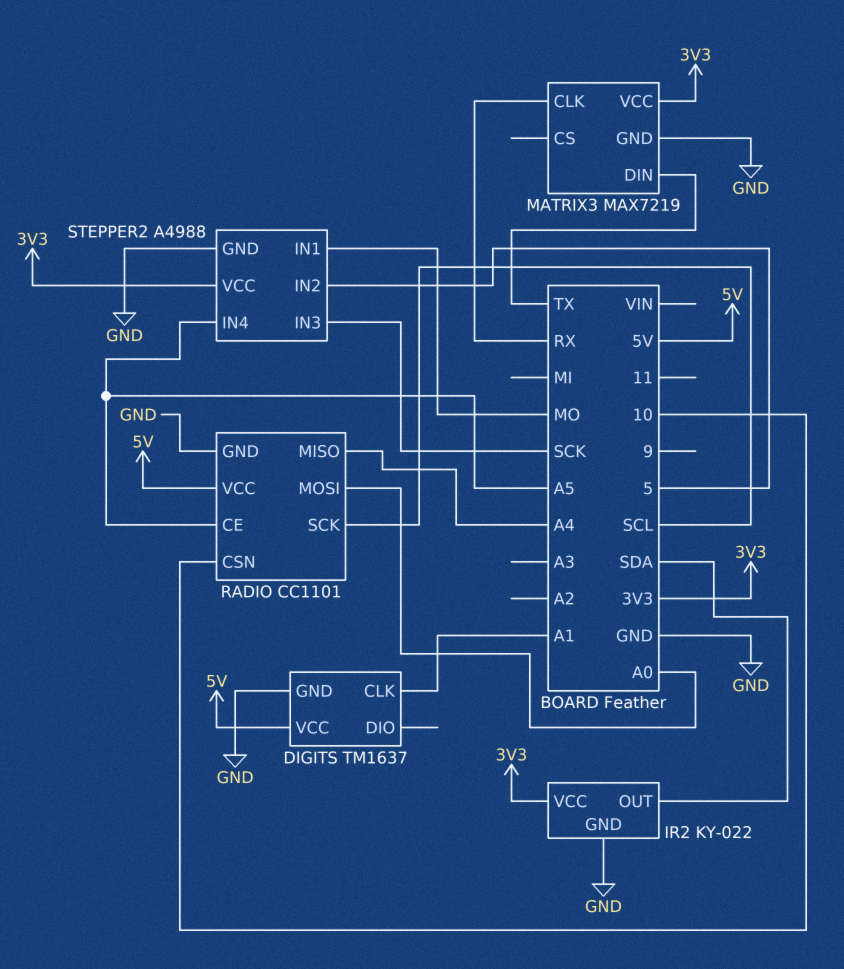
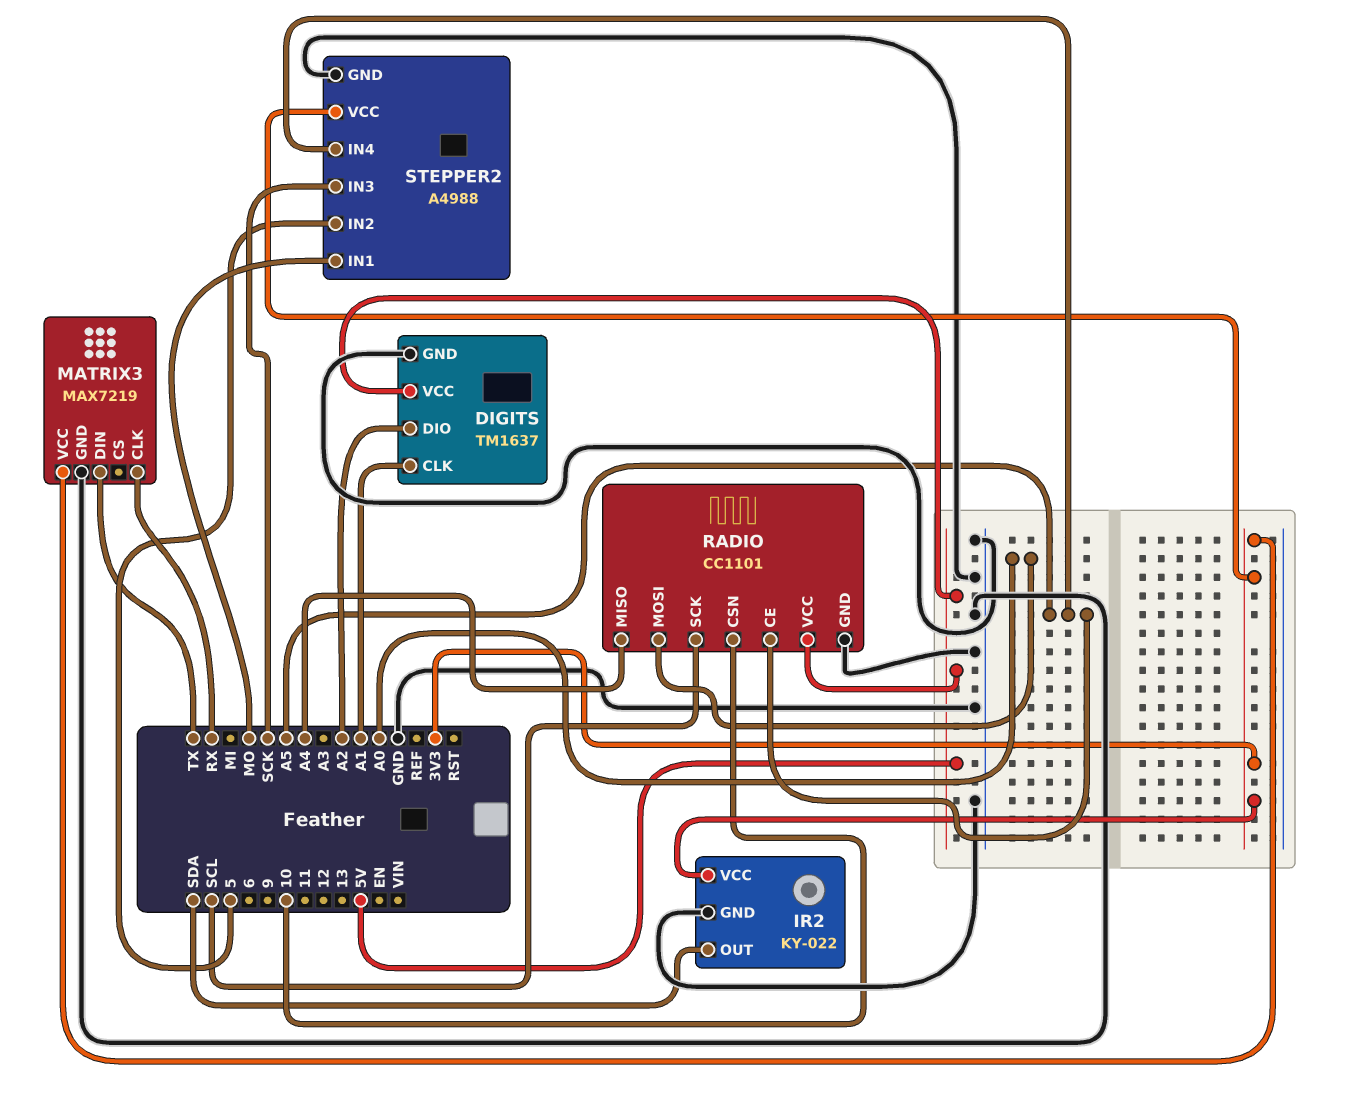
DIGITS pin DIO: none -> A2

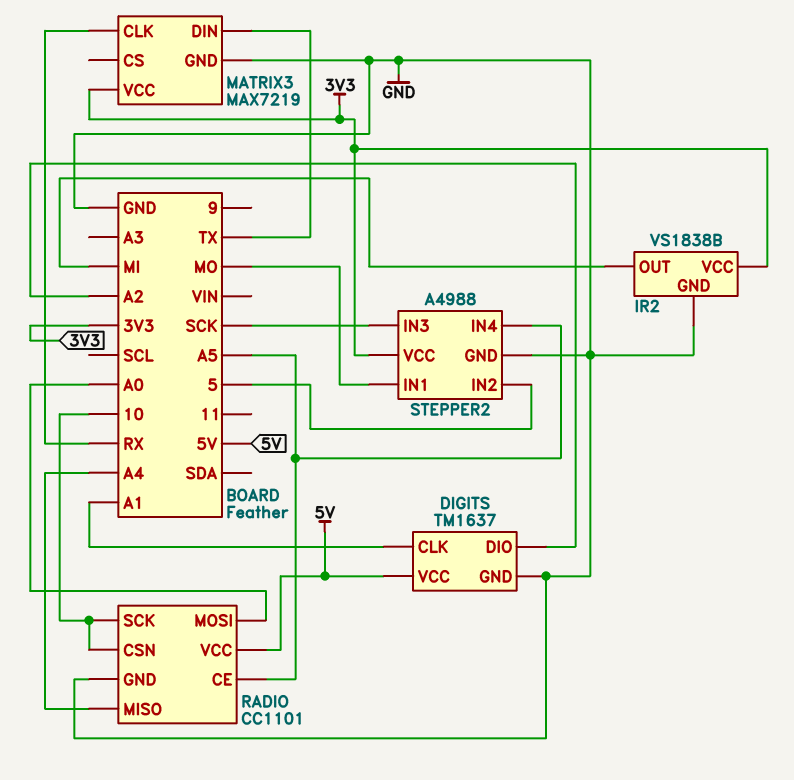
IR2: KY-022 -> VS1838B
IR2 pin OUT: SDA -> MI
RADIO pin SCK: SCL -> 10

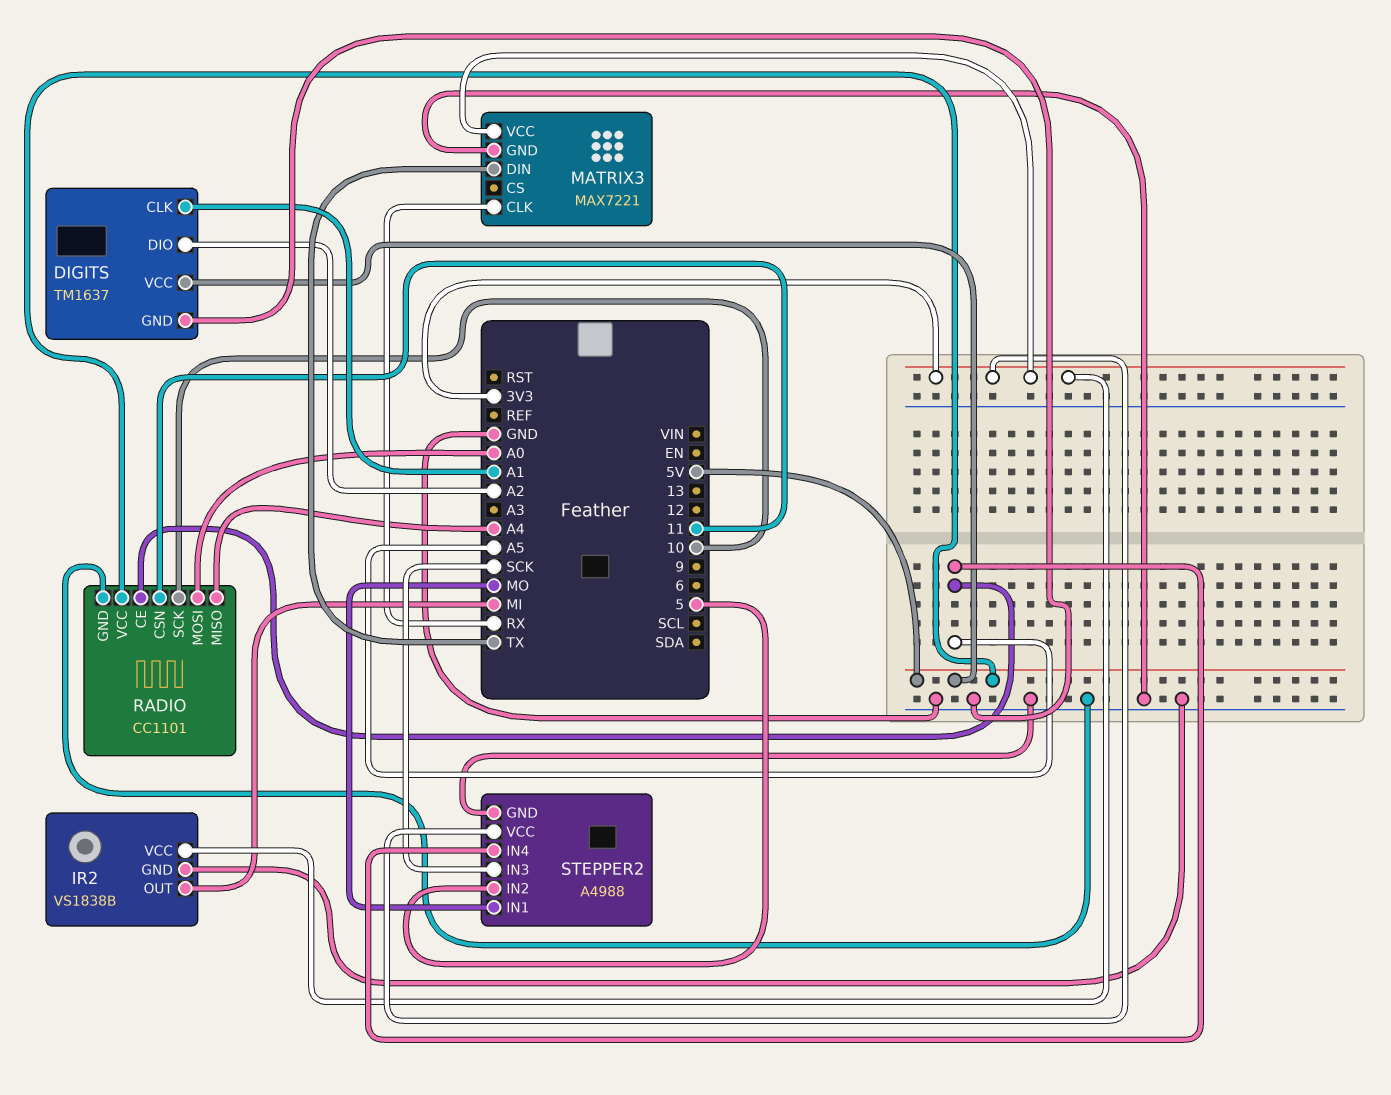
MATRIX3: MAX7219 -> MAX7221
RADIO pin CSN: 10 -> 11

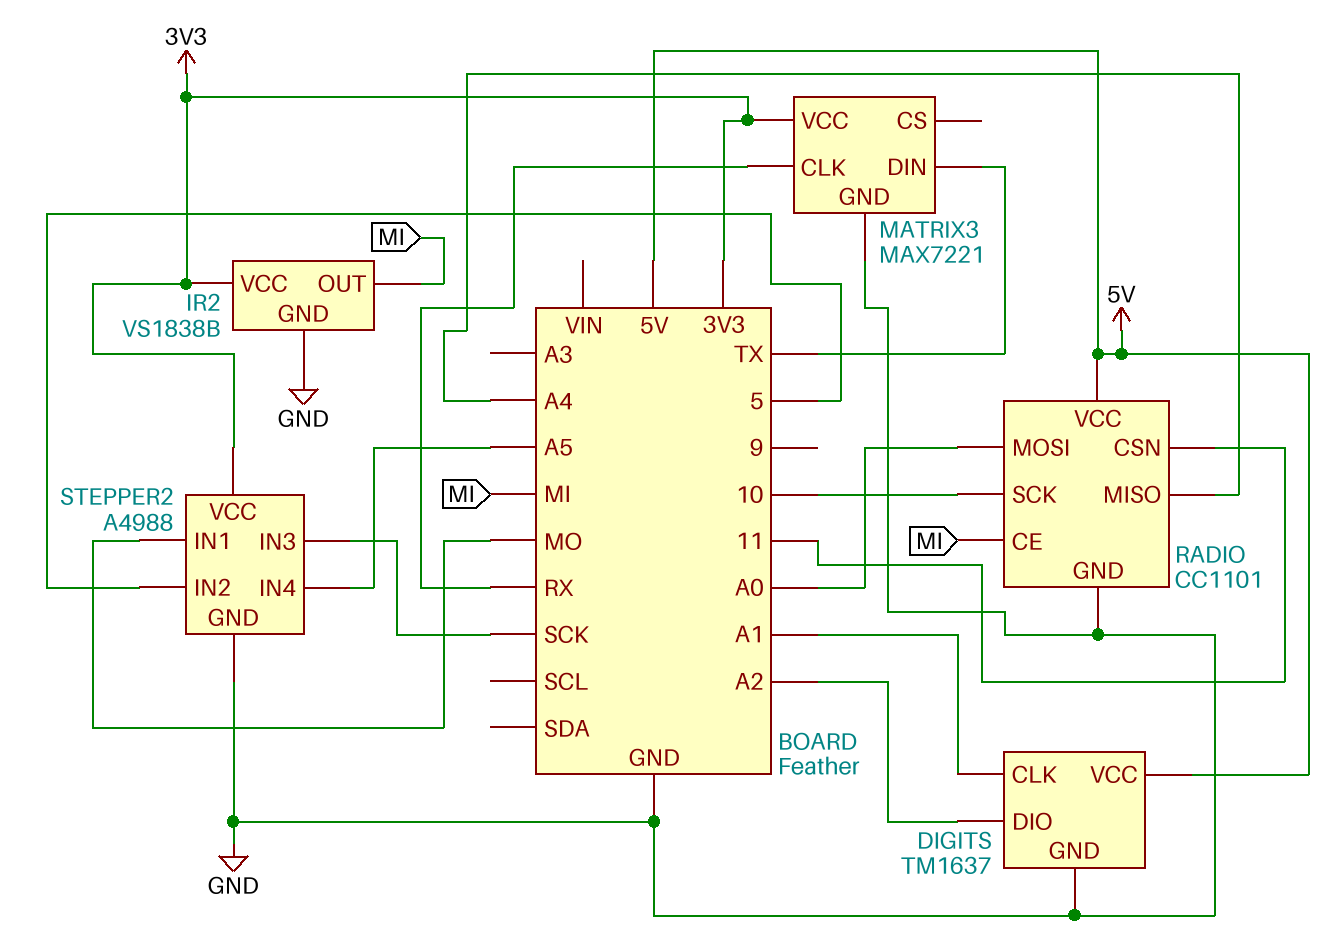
RADIO pin CE: A5 -> MI

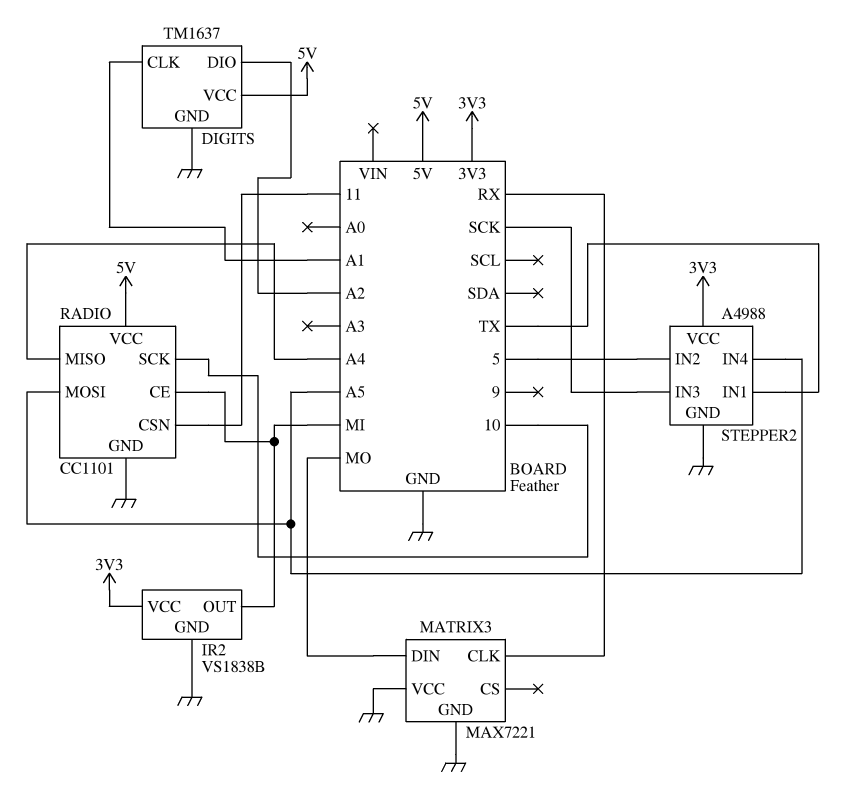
MATRIX3 pin DIN: TX -> MO
MATRIX3 pin VCC: 3V3 -> GND
RADIO pin MOSI: A0 -> A5
STEPPER2 pin IN1: MO -> TX

